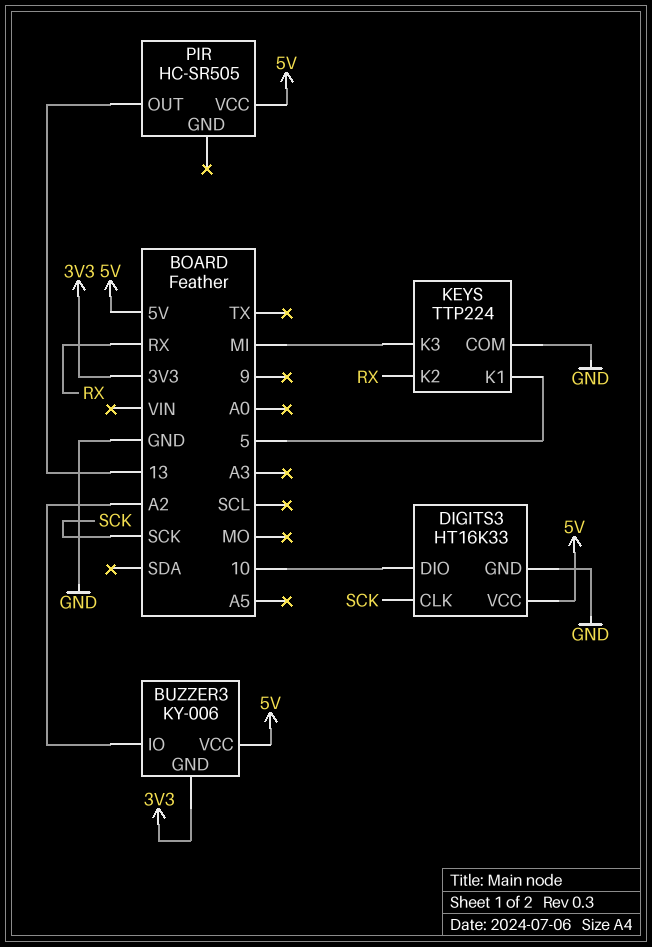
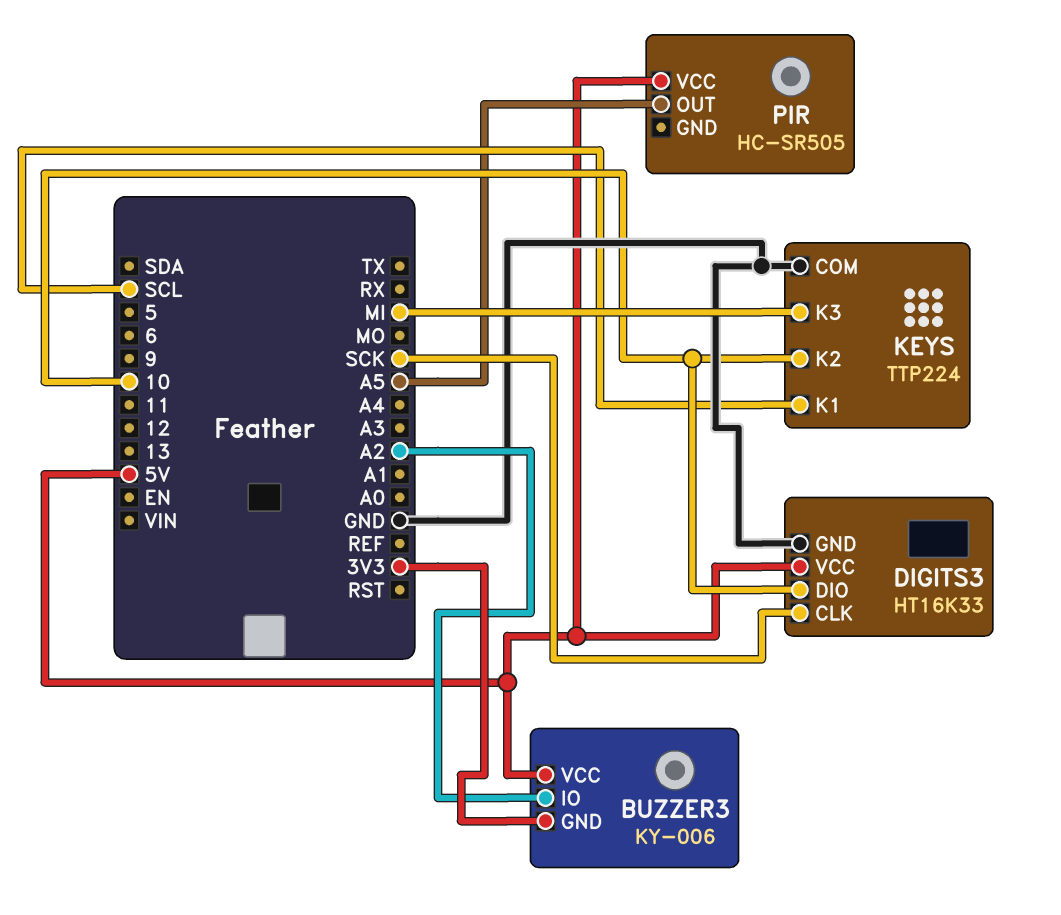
KEYS pin K1: 5 -> SCL
KEYS pin K2: RX -> 10
PIR pin OUT: 13 -> A5

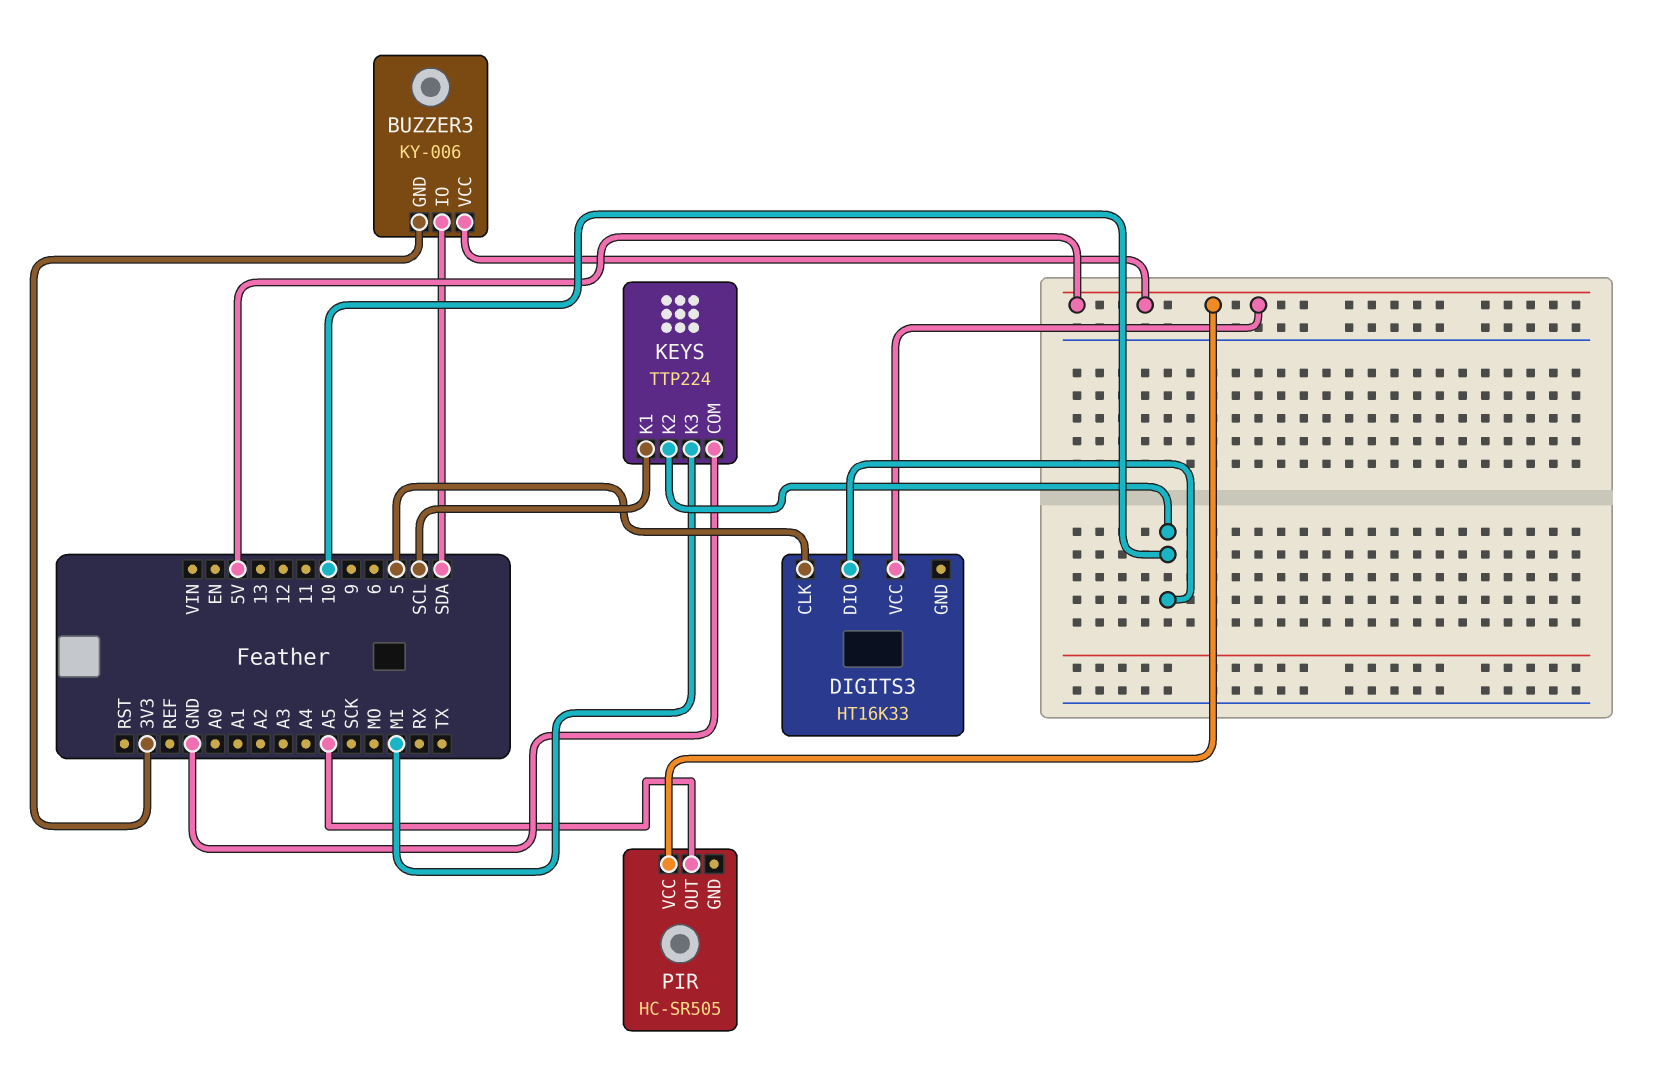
BUZZER3 pin IO: A2 -> SDA
DIGITS3 pin CLK: SCK -> 5
DIGITS3 pin GND: GND -> none

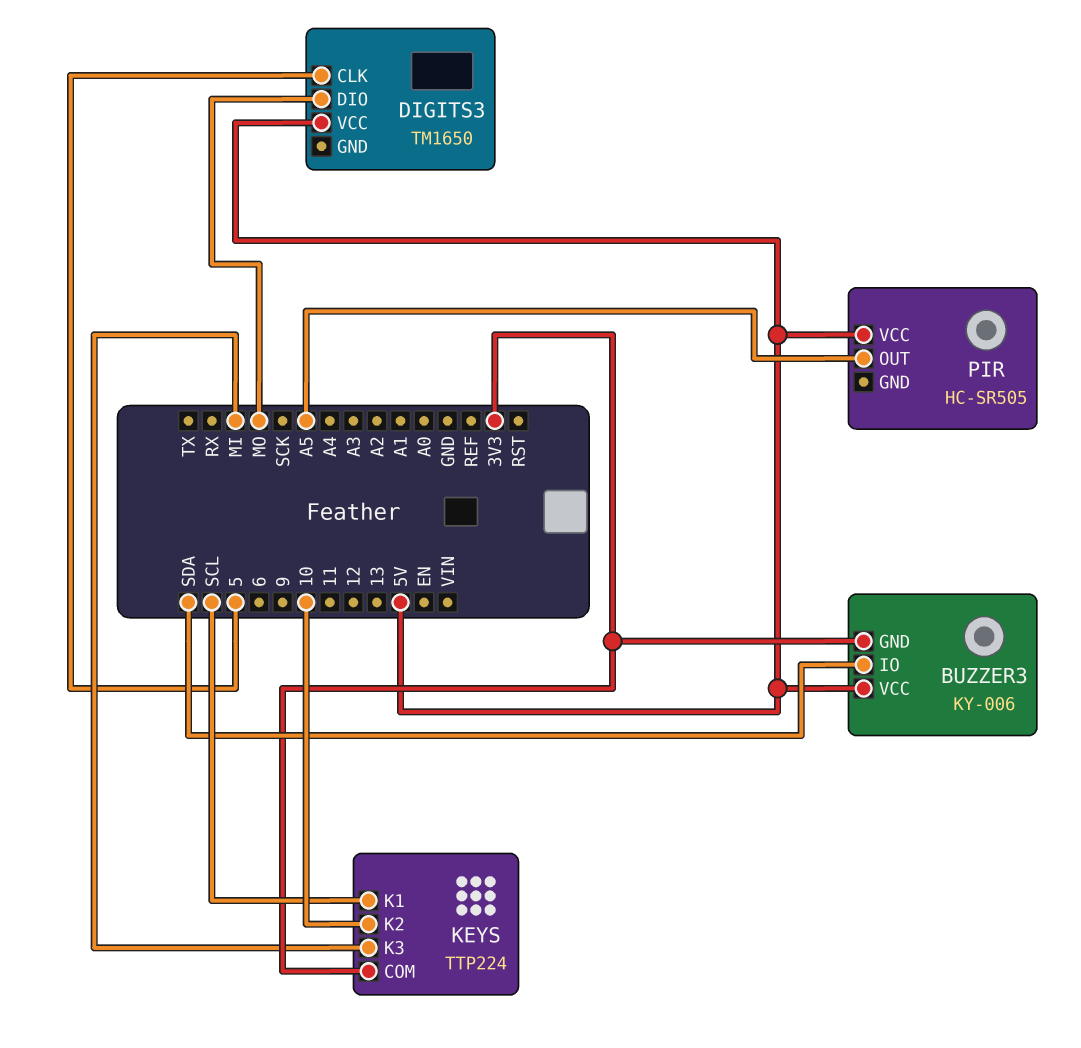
DIGITS3: HT16K33 -> TM1650
DIGITS3 pin DIO: 10 -> MO
KEYS pin COM: GND -> 3V3

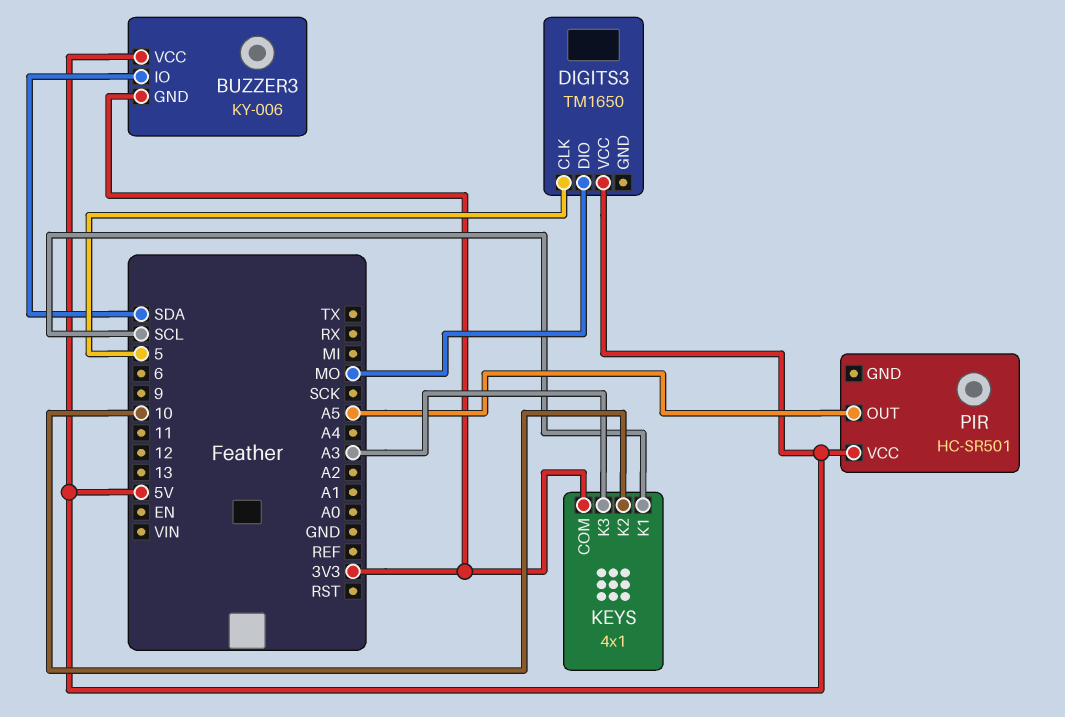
KEYS: TTP224 -> 4x1
KEYS pin K3: MI -> A3
PIR: HC-SR505 -> HC-SR501

